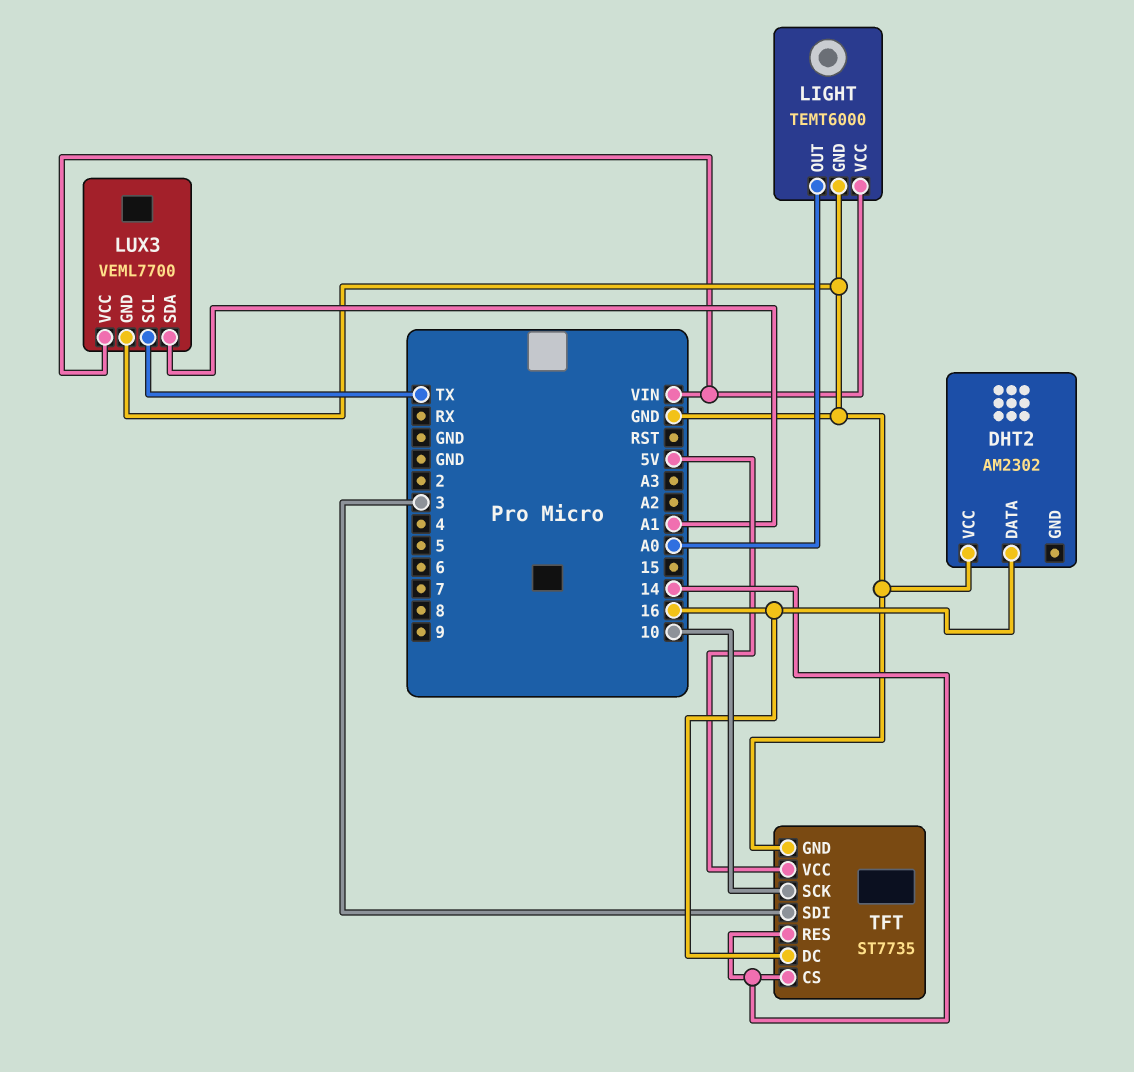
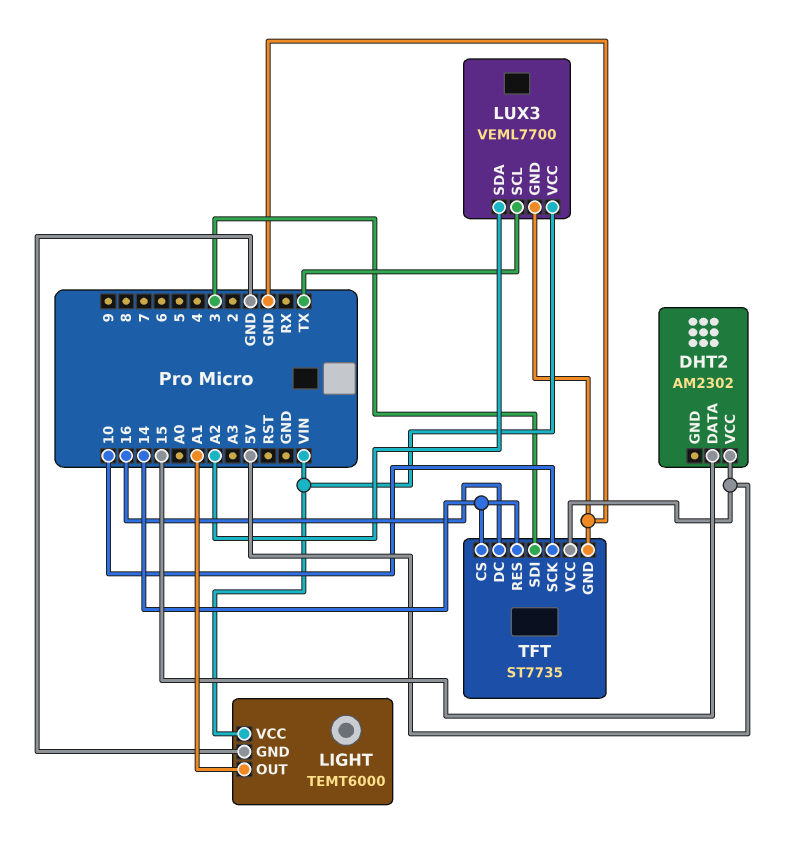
DHT2 pin DATA: 16 -> 15
DHT2 pin VCC: GND -> 5V
LIGHT pin OUT: A0 -> A1
LUX3 pin SDA: A1 -> A2

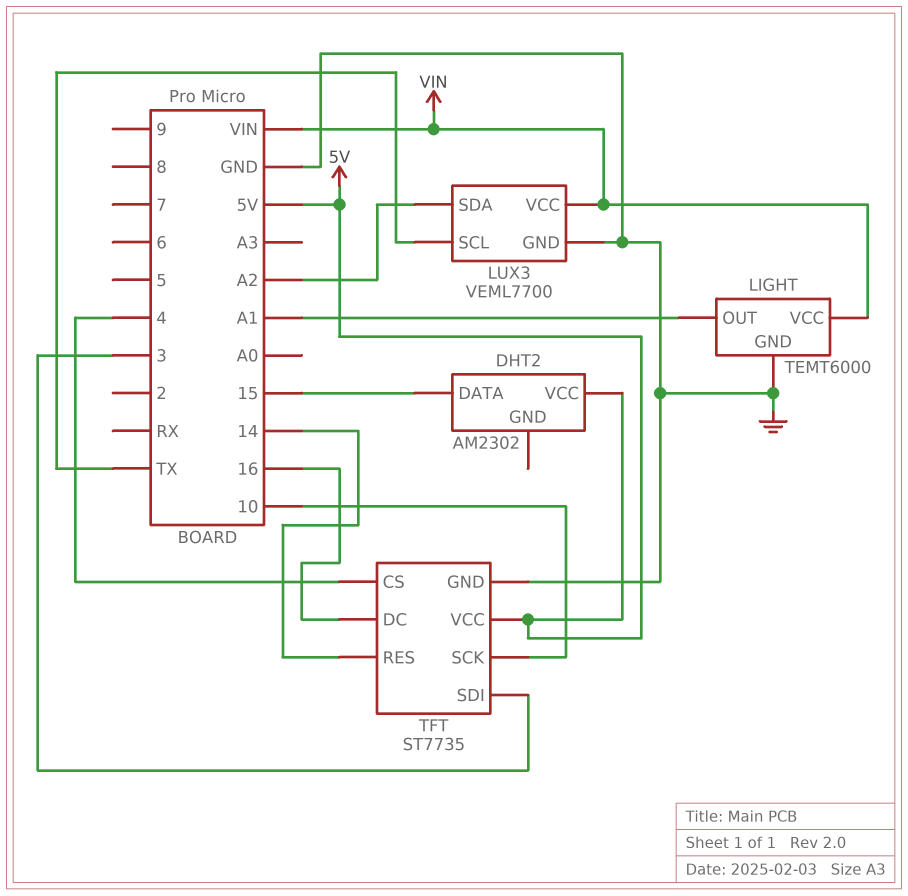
TFT pin CS: 14 -> 4

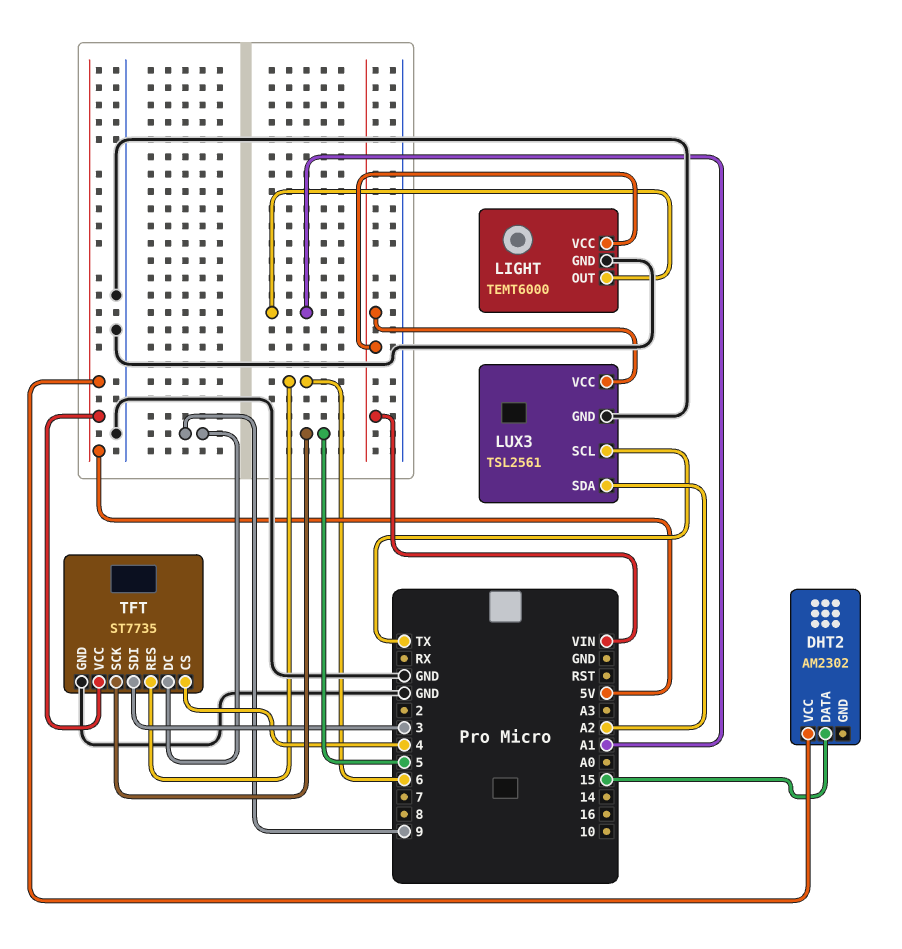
LUX3: VEML7700 -> TSL2561
TFT pin DC: 16 -> 9
TFT pin RES: 14 -> 6
TFT pin SCK: 10 -> 5

